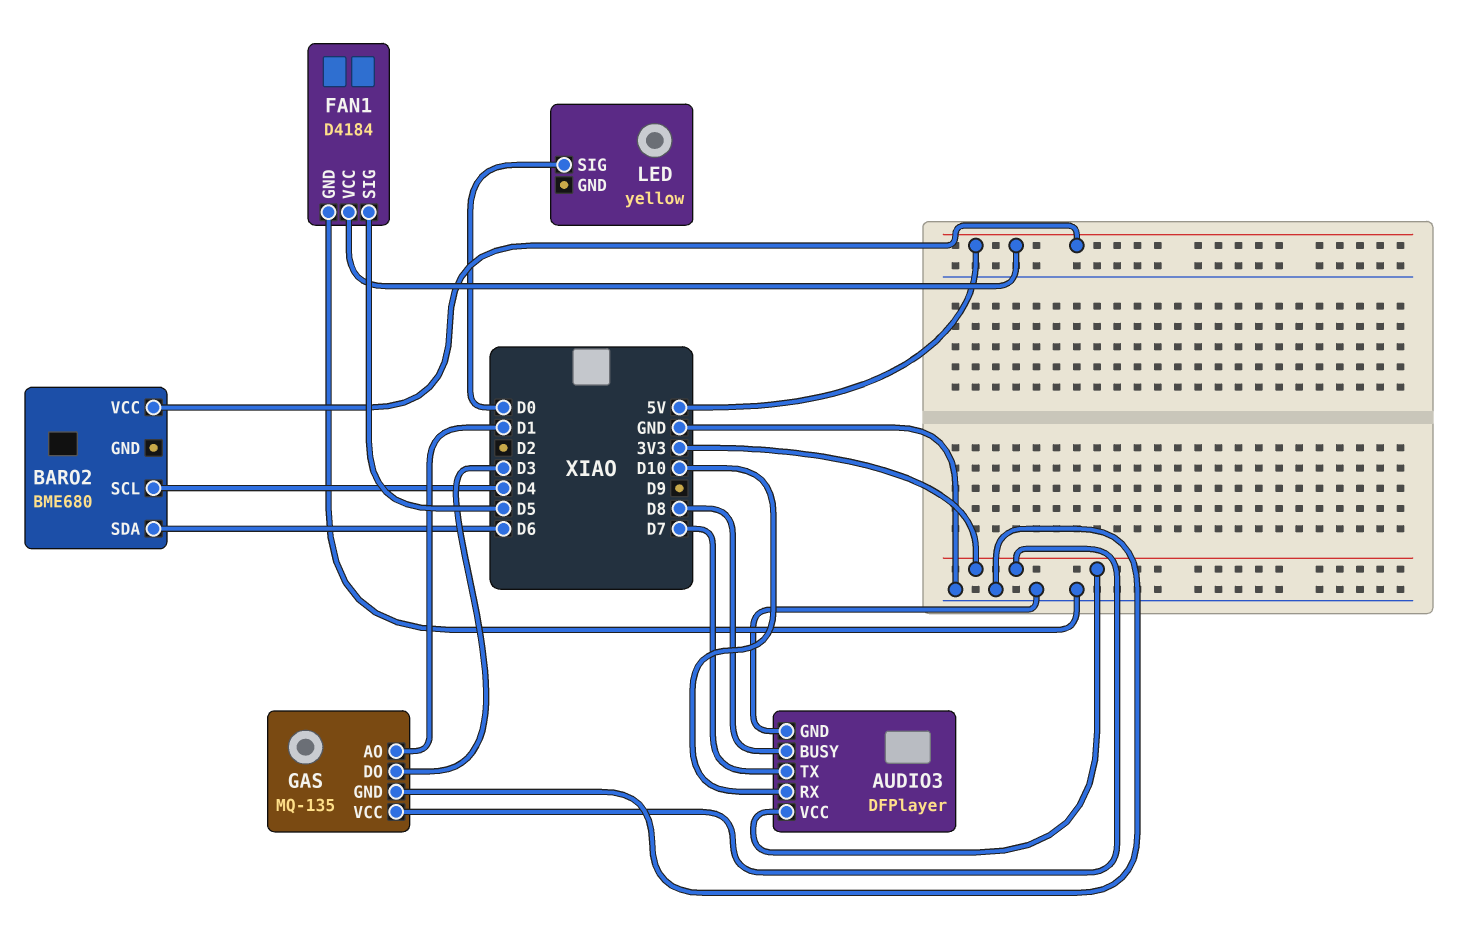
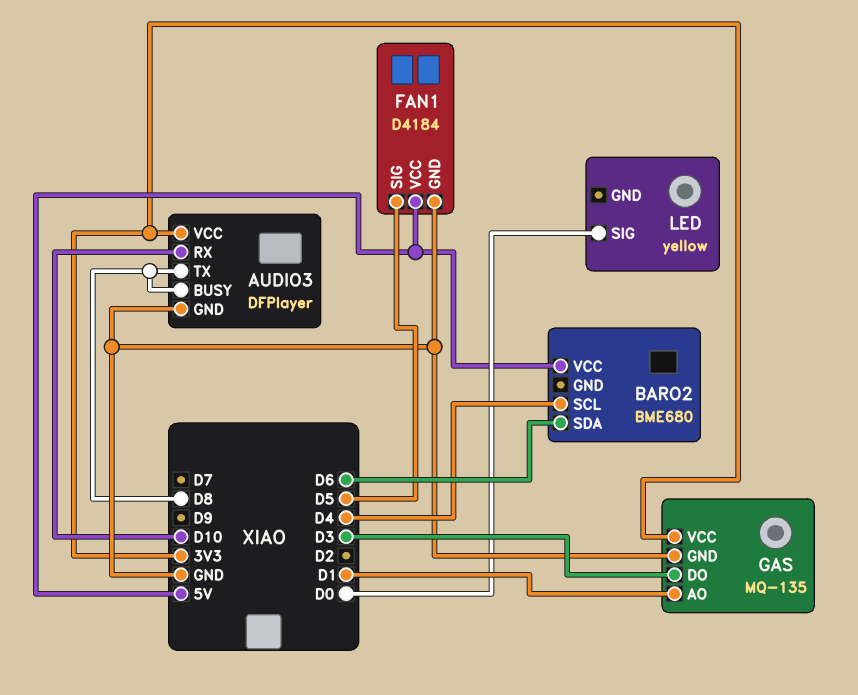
AUDIO3 pin TX: D7 -> D8

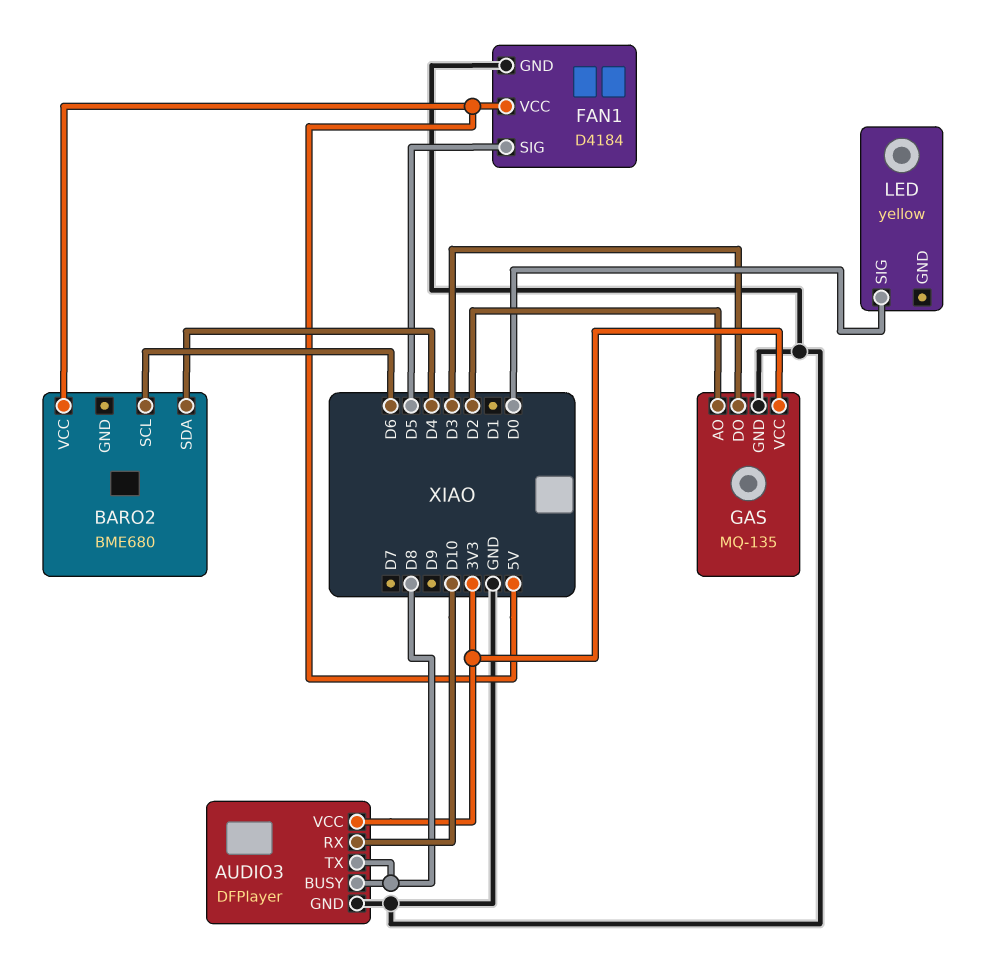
BARO2 pin SCL: D4 -> D6
BARO2 pin SDA: D6 -> D4
GAS pin AO: D1 -> D2

